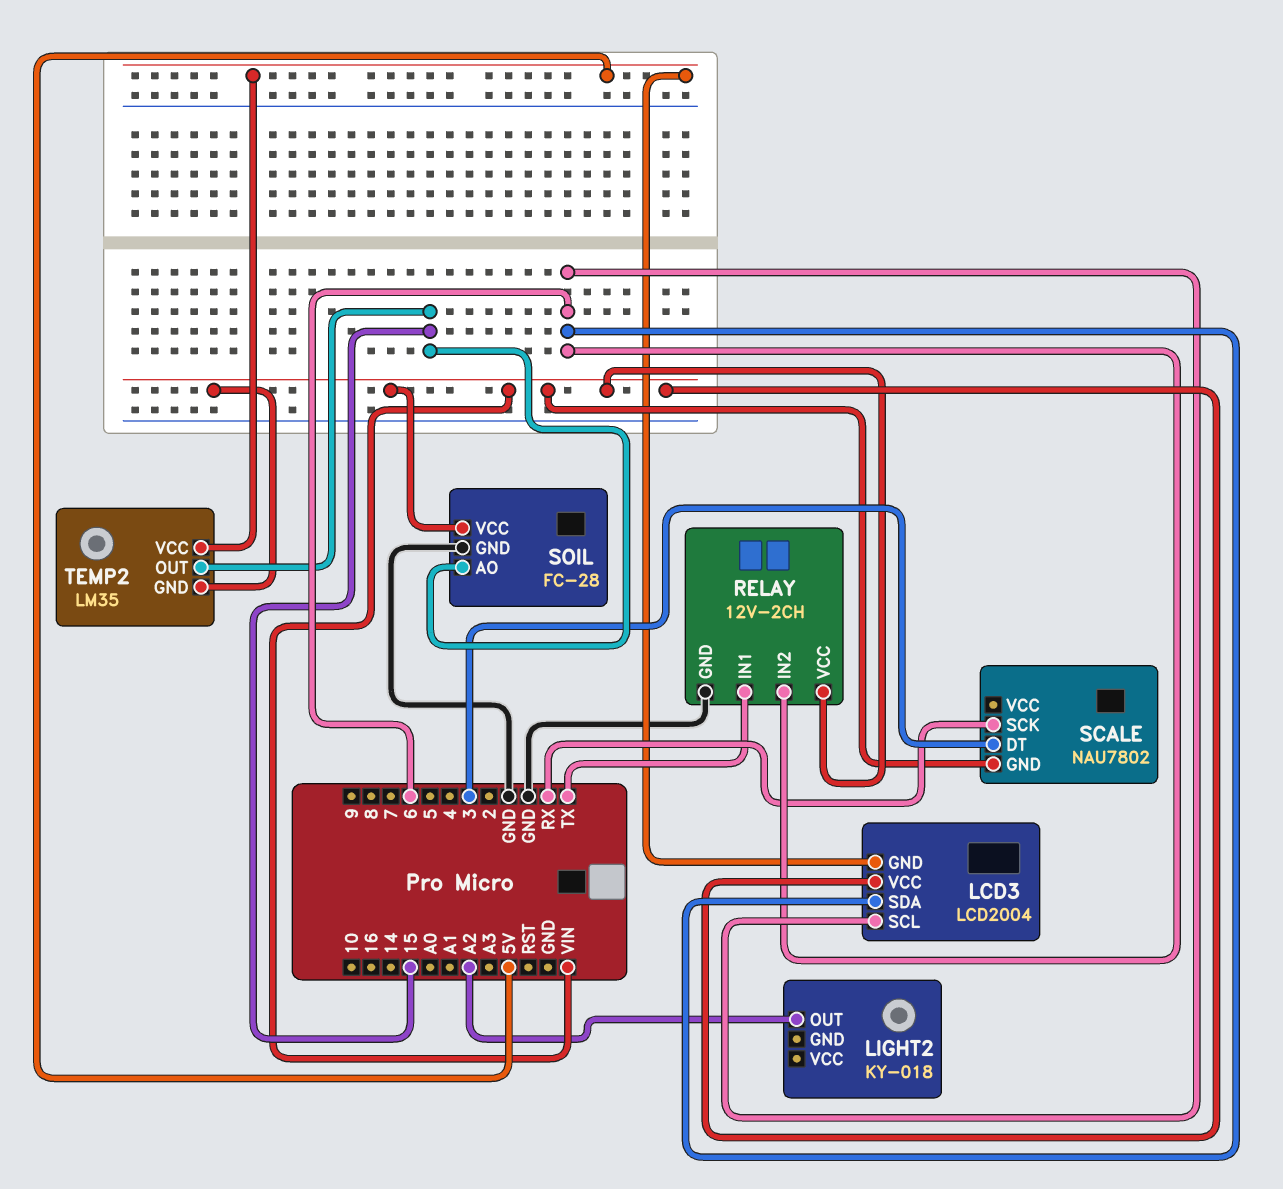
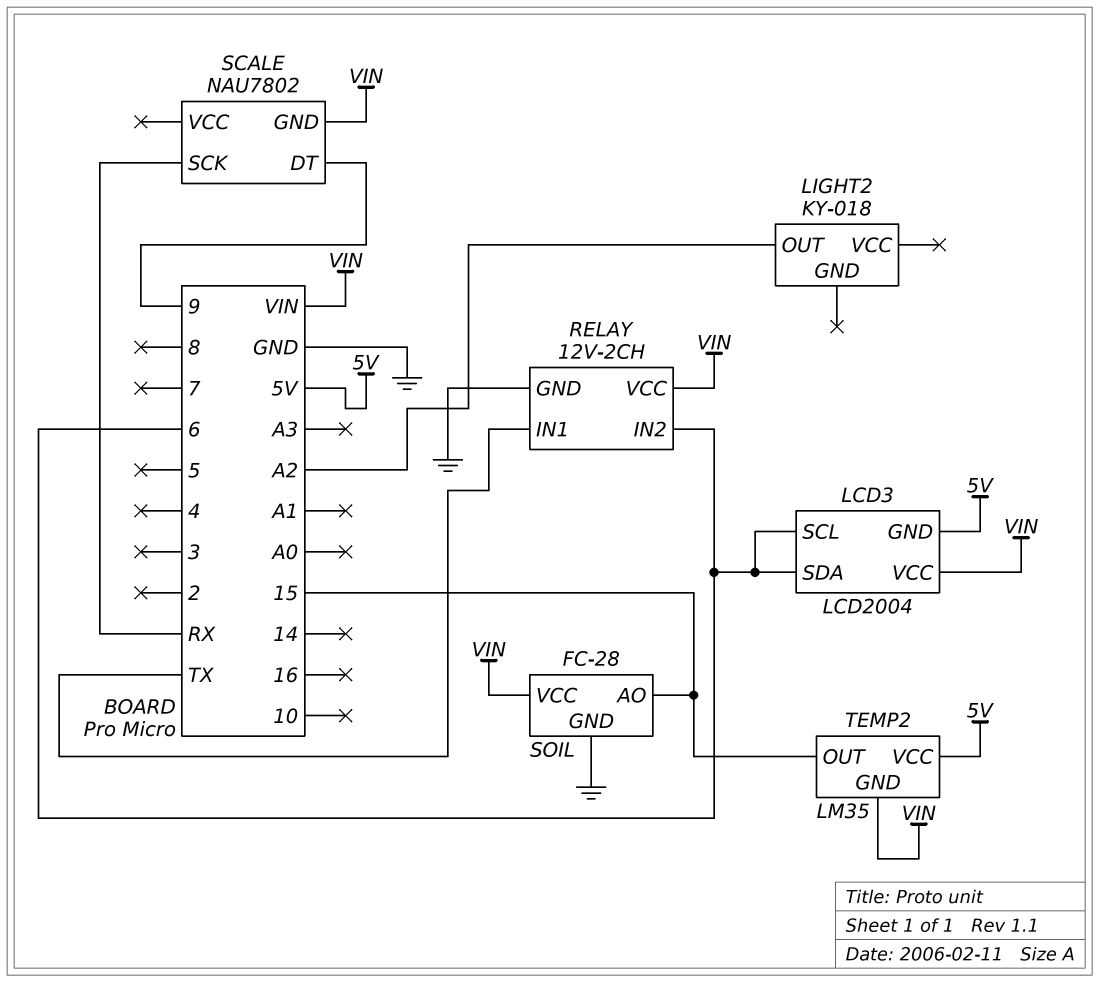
SCALE pin DT: 3 -> 9

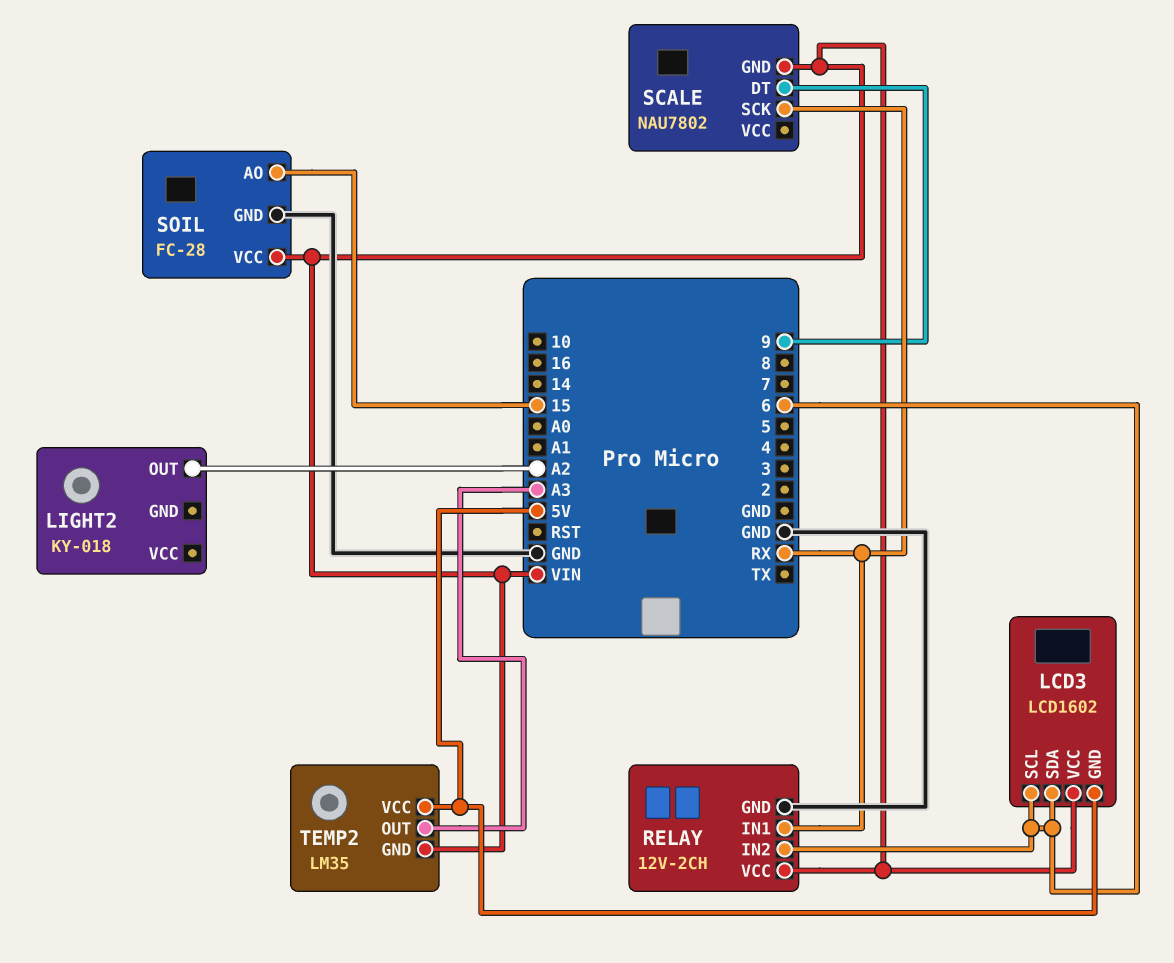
LCD3: LCD2004 -> LCD1602
RELAY pin IN1: TX -> RX
TEMP2 pin OUT: 15 -> A3

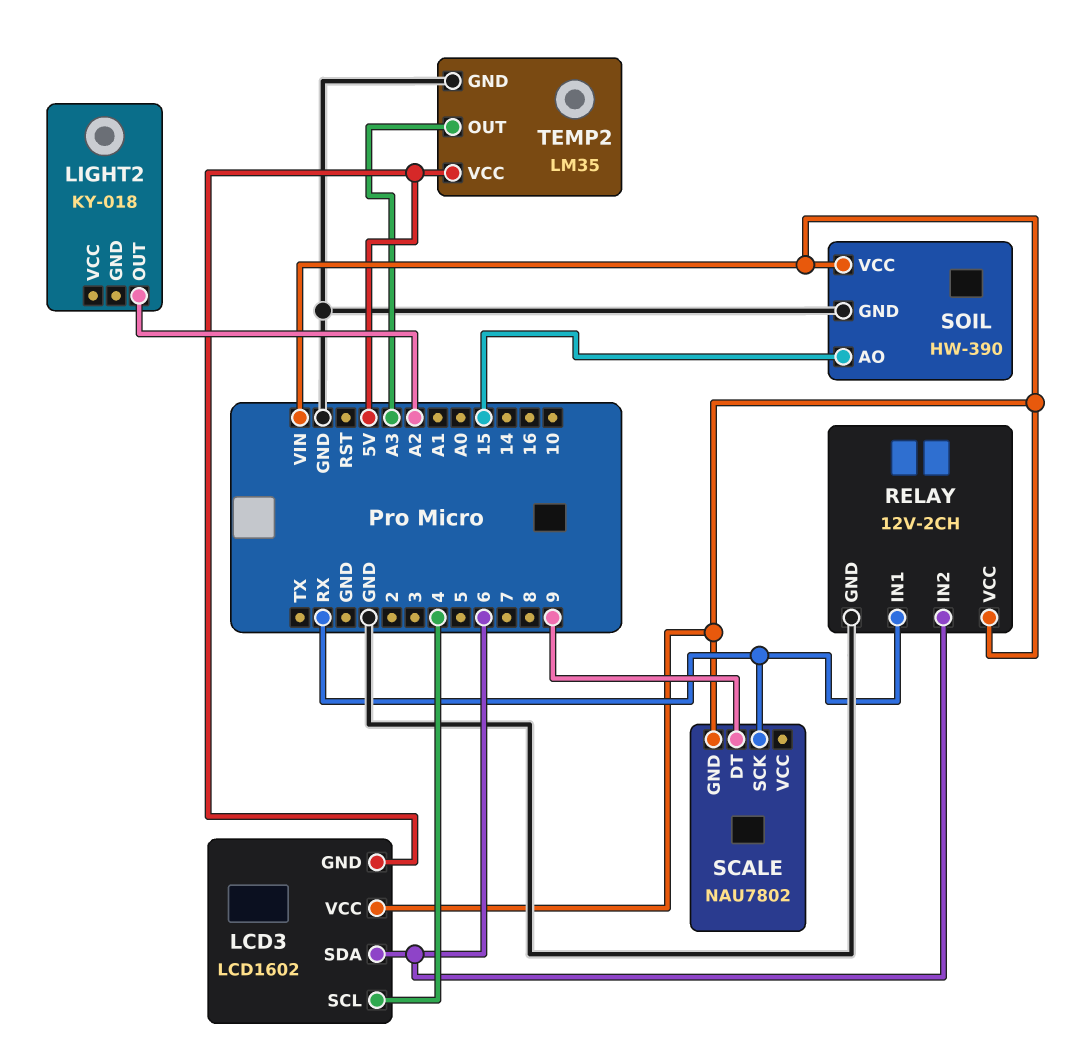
LCD3 pin SCL: 6 -> 4
SOIL: FC-28 -> HW-390
TEMP2 pin GND: VIN -> GND

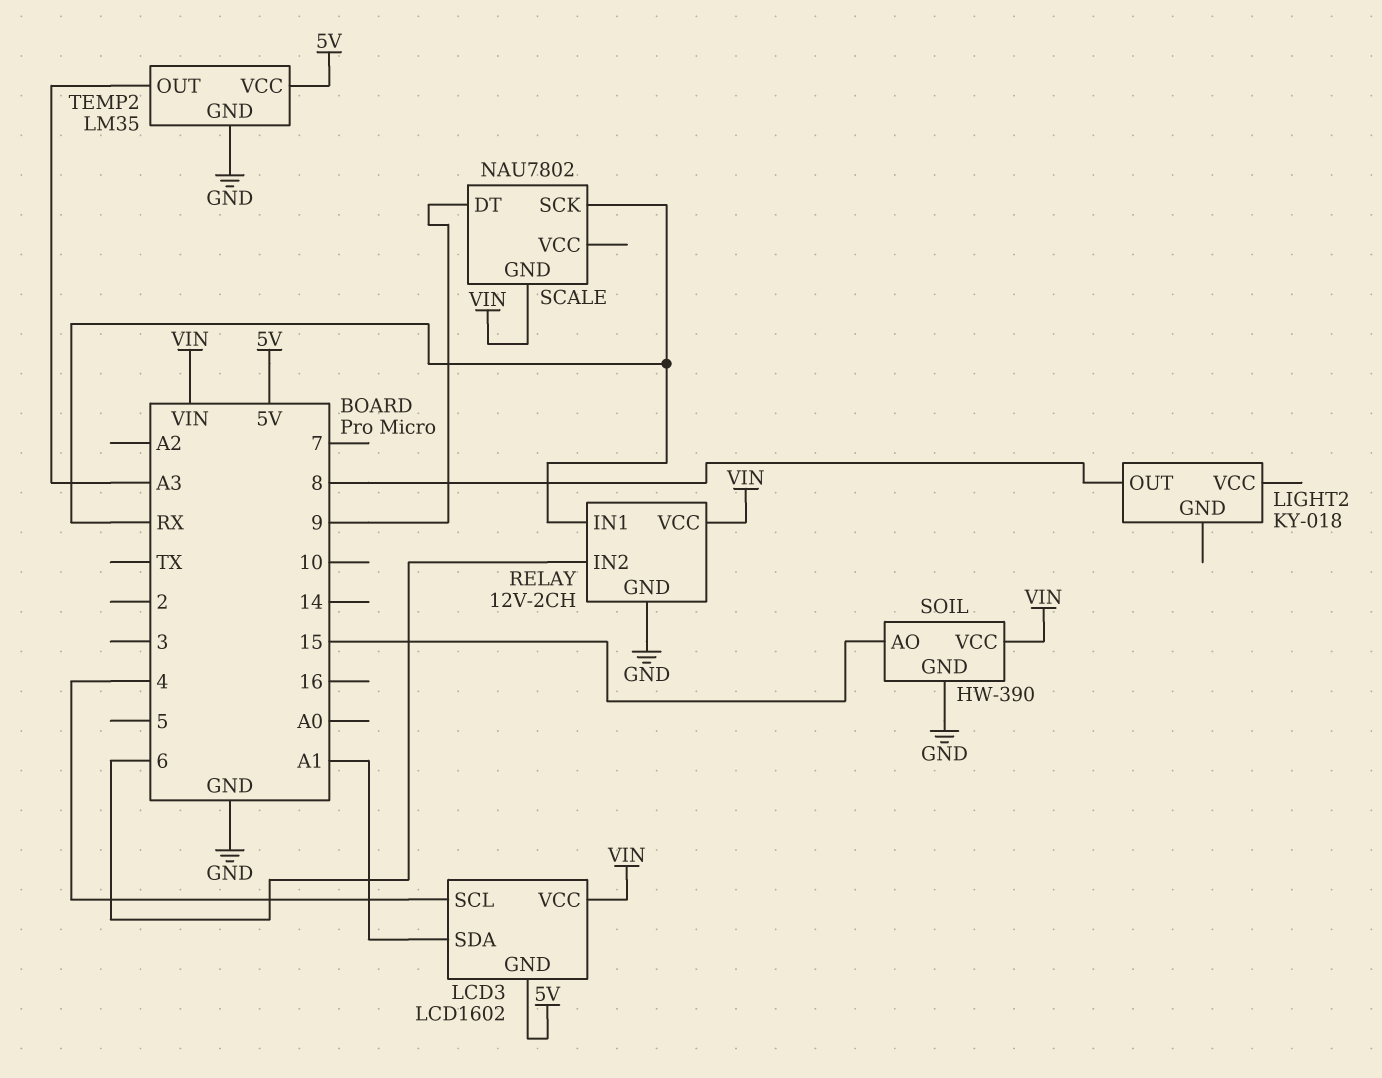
LCD3 pin SDA: 6 -> A1
LIGHT2 pin OUT: A2 -> 8

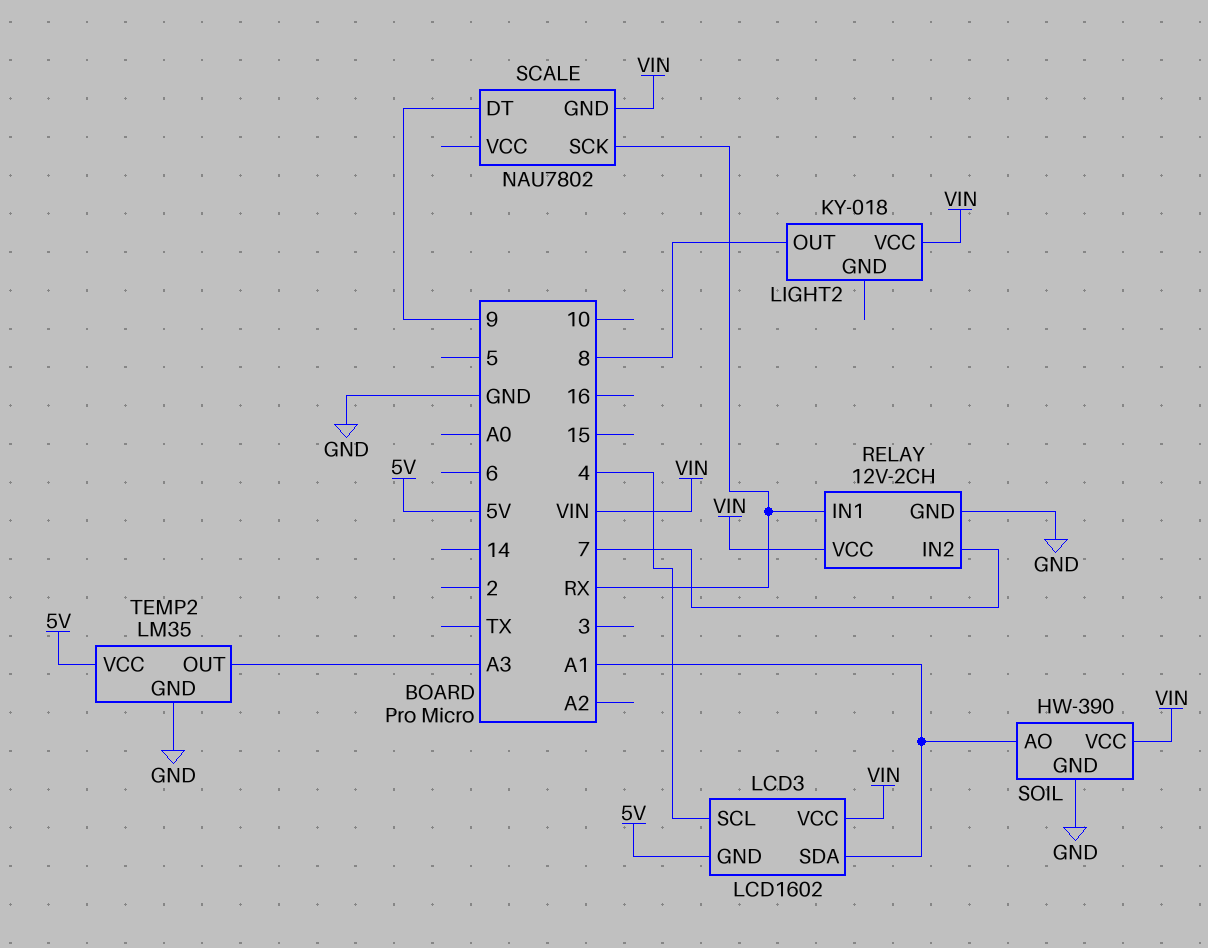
LIGHT2 pin VCC: none -> VIN
RELAY pin IN2: 6 -> 7
SOIL pin AO: 15 -> A1

